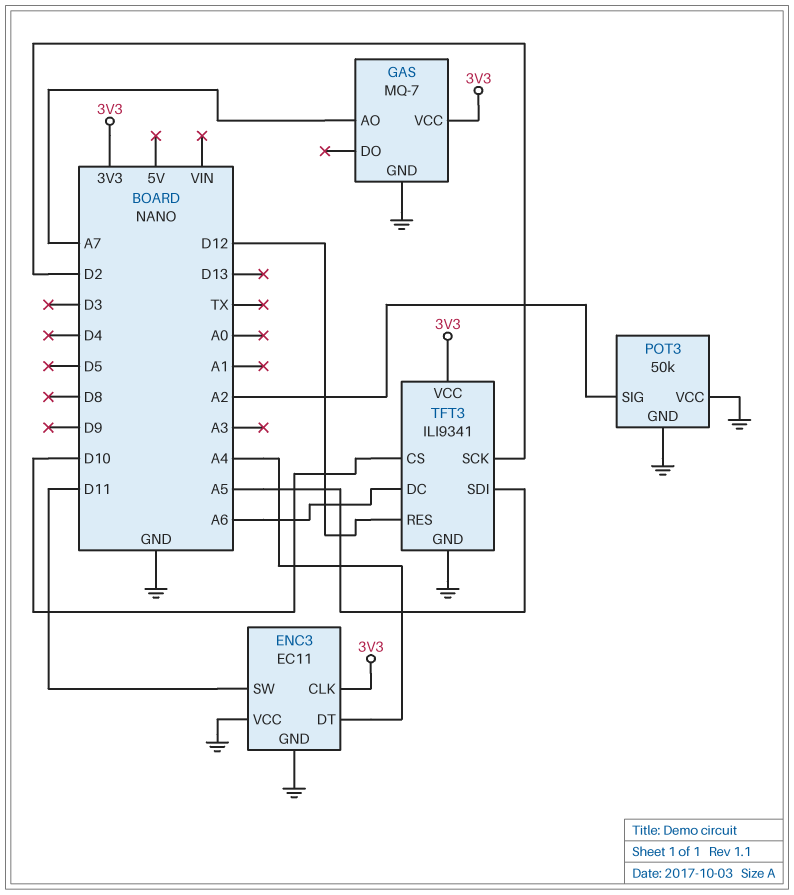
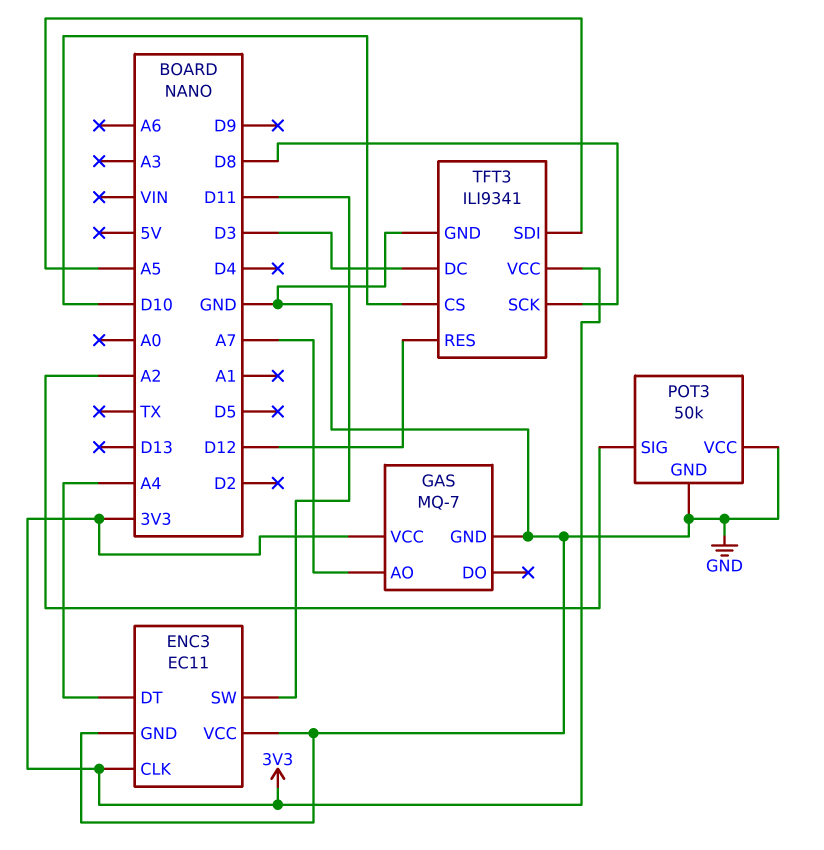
TFT3 pin DC: A6 -> D3
TFT3 pin SCK: D2 -> D8

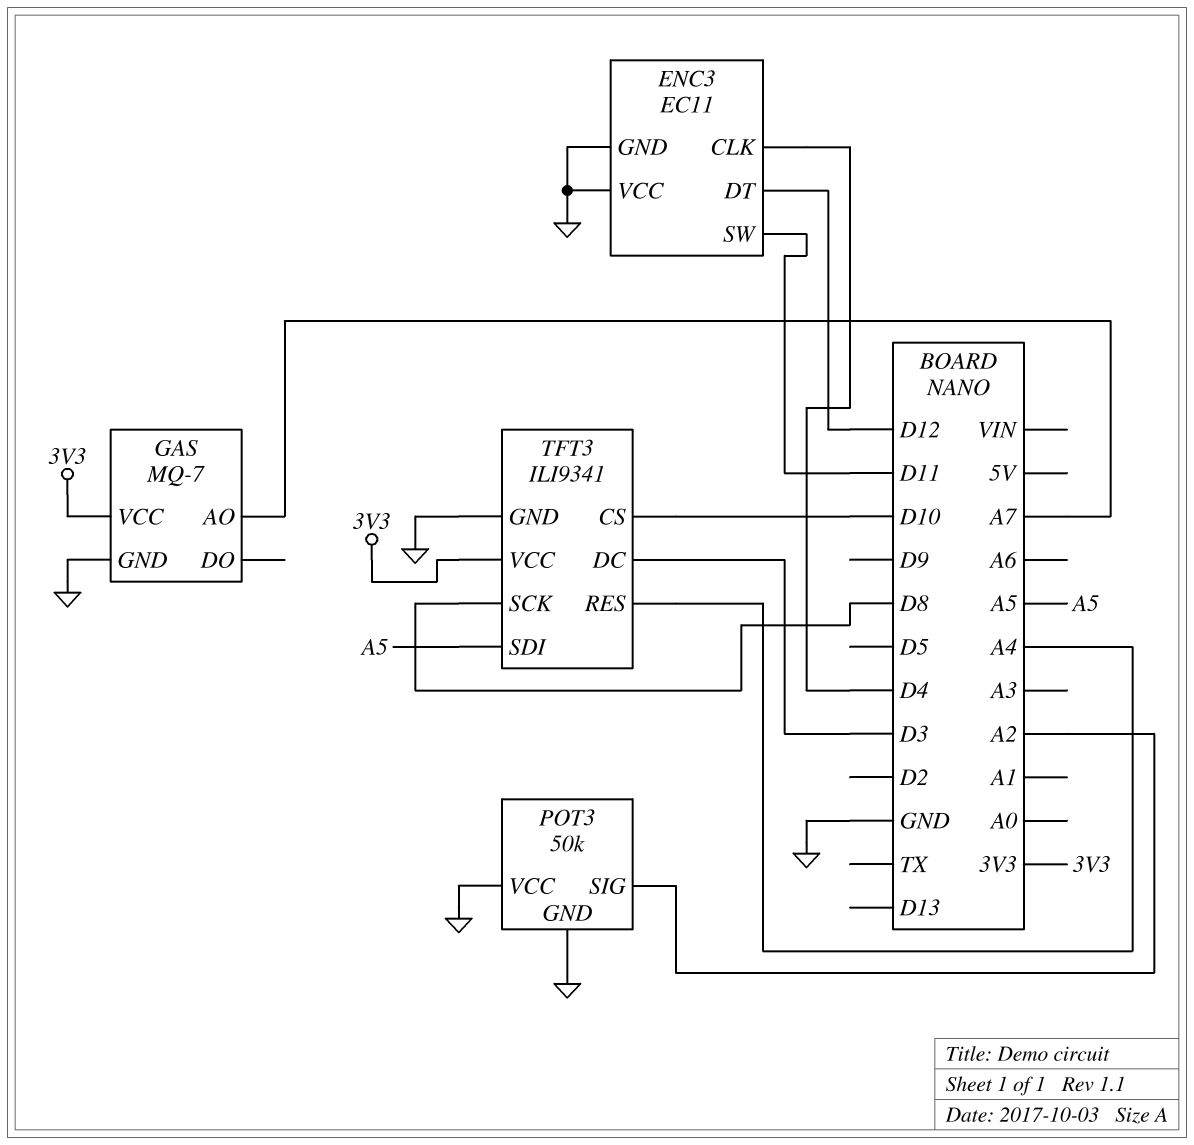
ENC3 pin CLK: 3V3 -> D4
ENC3 pin DT: A4 -> D12
TFT3 pin RES: D12 -> A4

